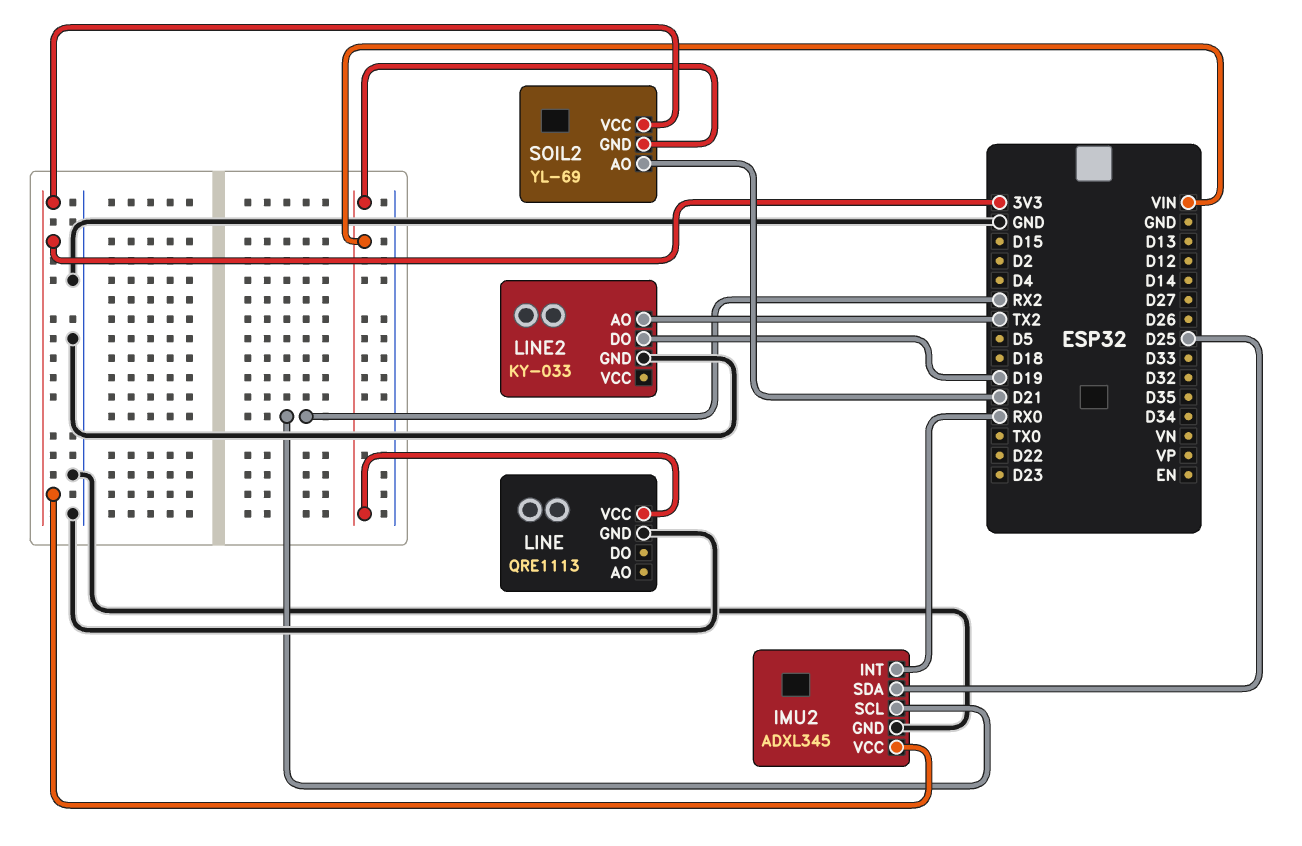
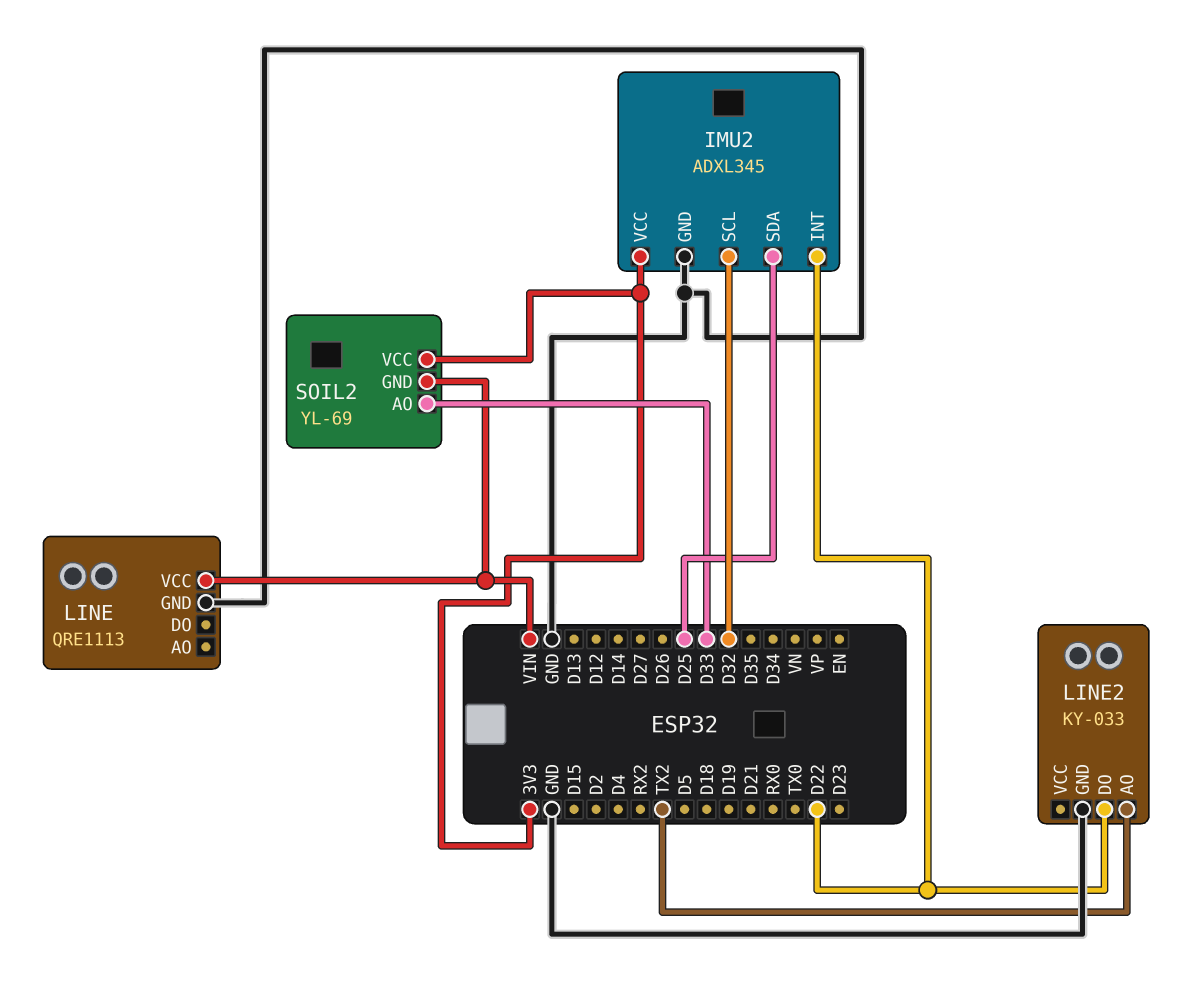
IMU2 pin INT: RX0 -> D22
IMU2 pin SCL: RX2 -> D32
LINE2 pin DO: D19 -> D22
SOIL2 pin AO: D21 -> D33

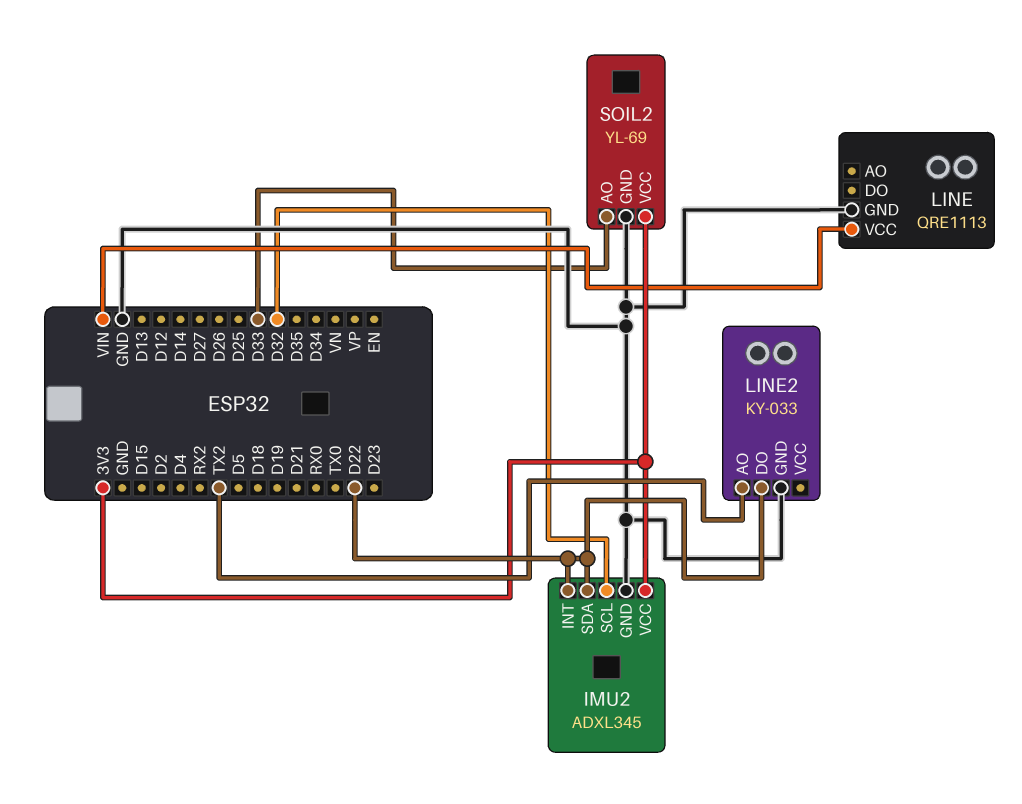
IMU2 pin SDA: D25 -> D22
SOIL2 pin GND: VIN -> GND

